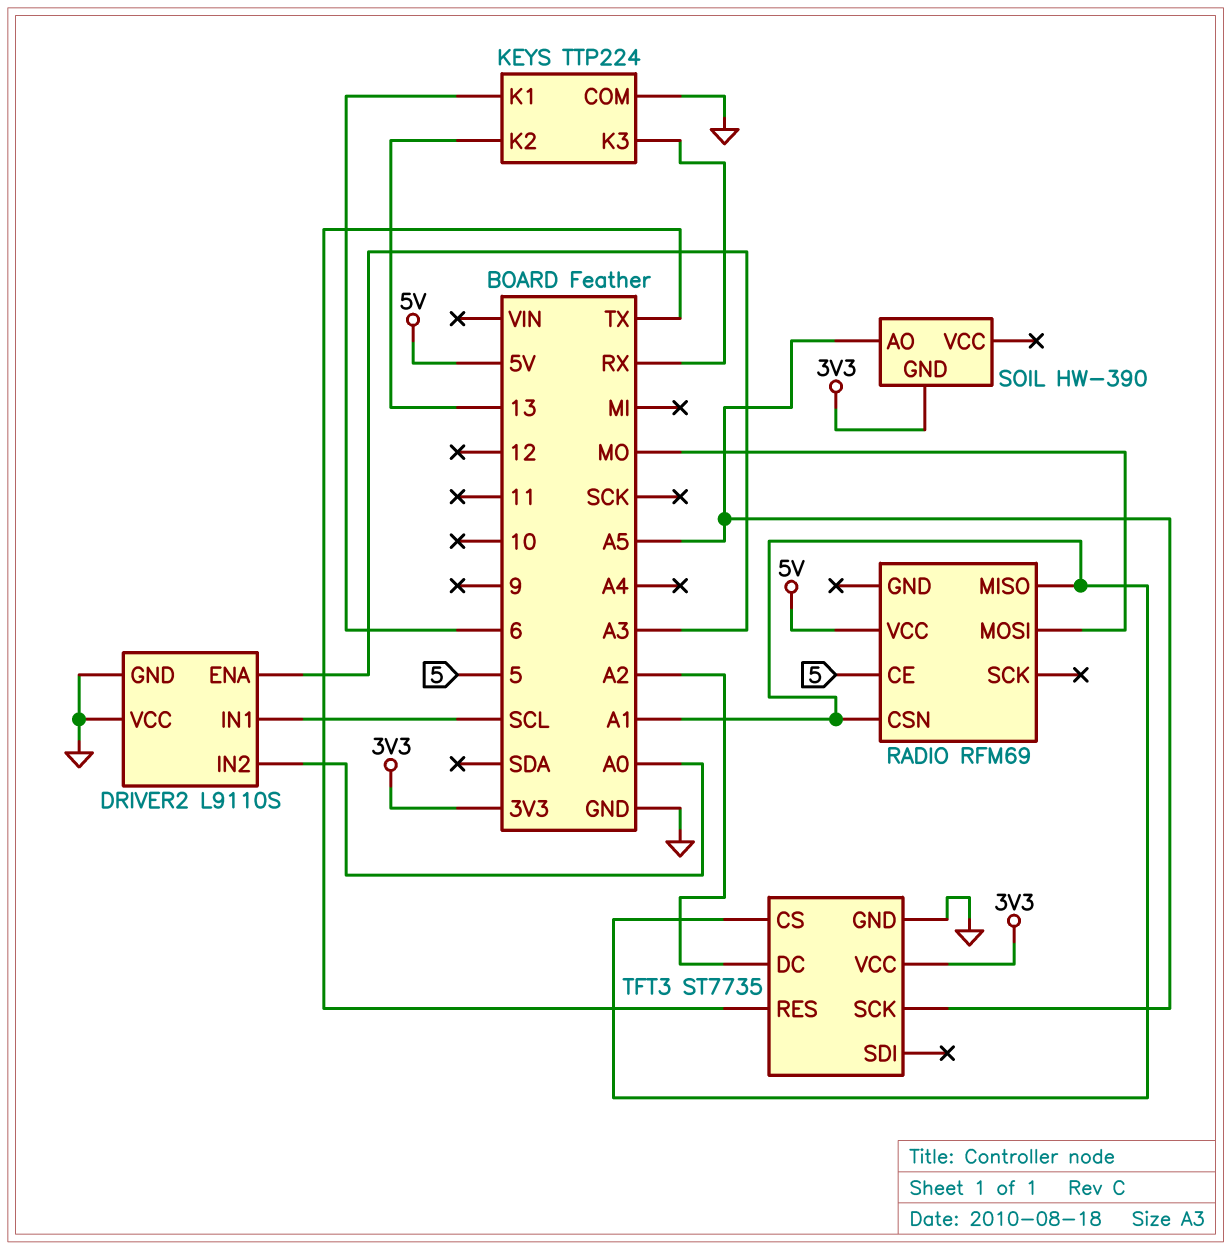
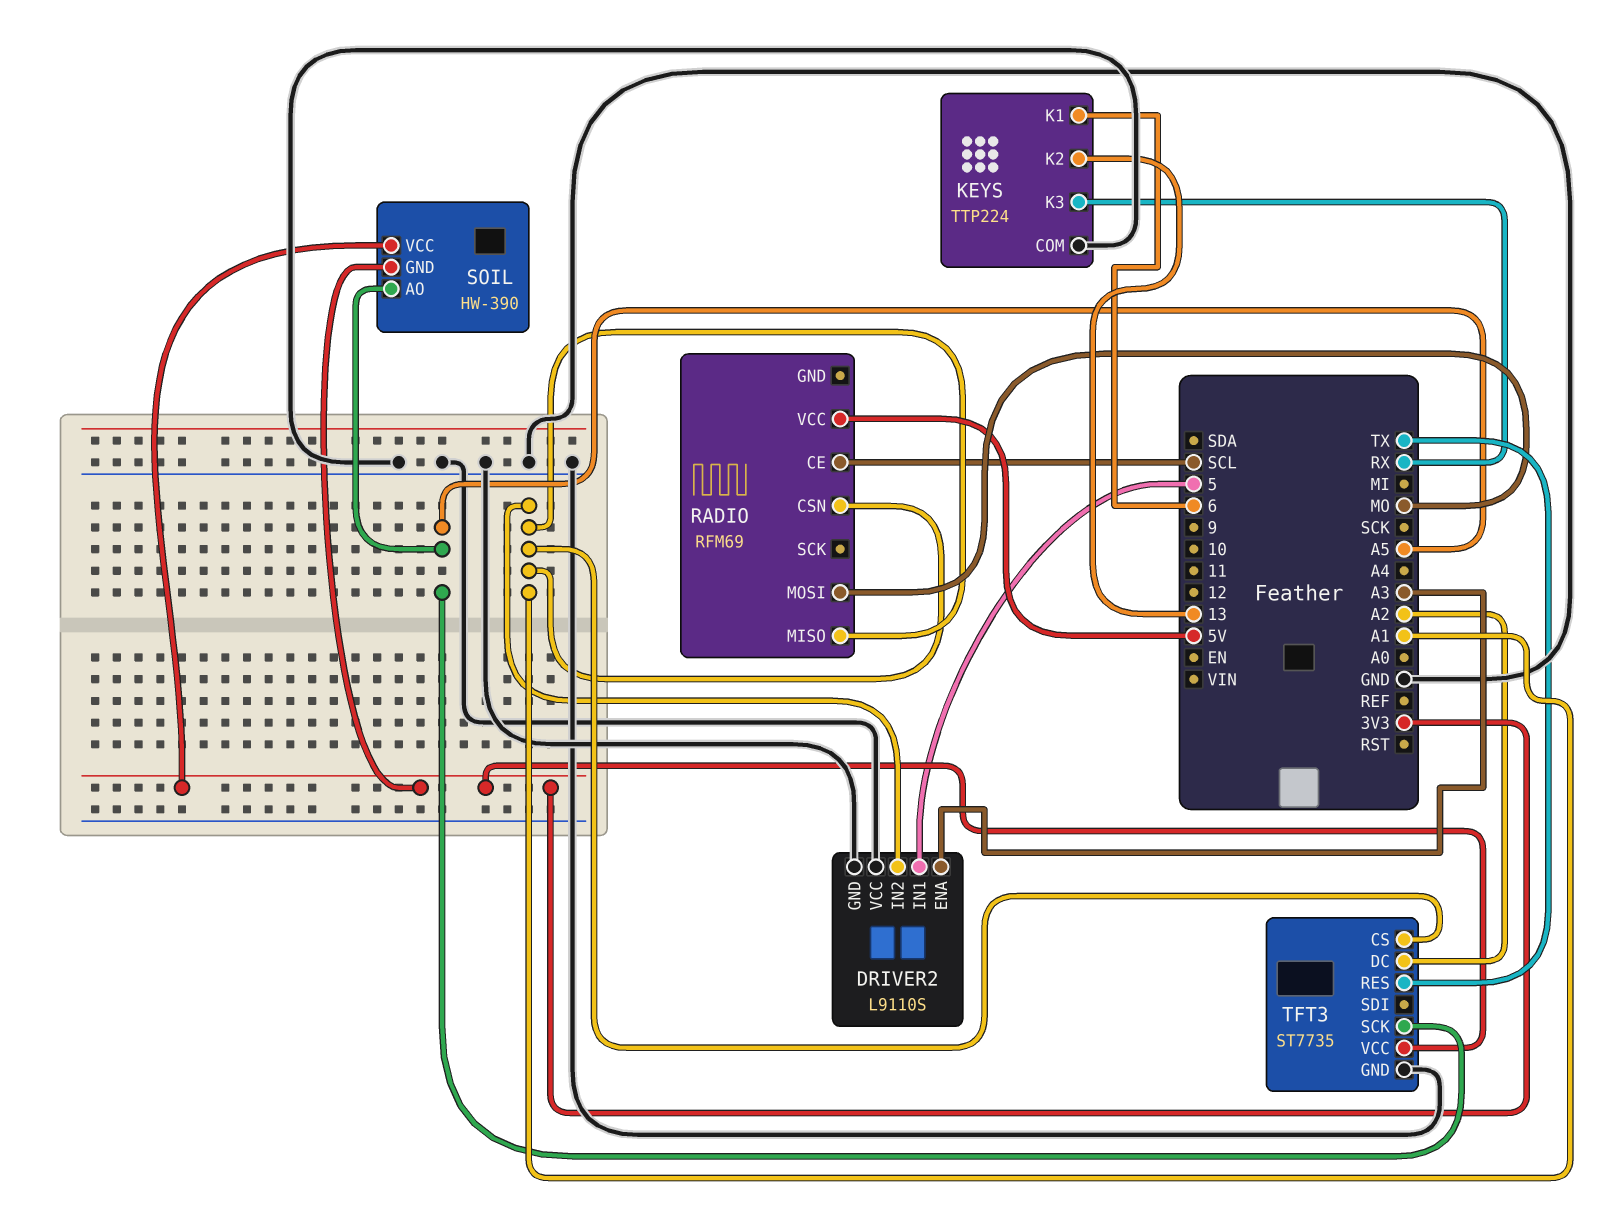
DRIVER2 pin IN1: SCL -> 5
DRIVER2 pin IN2: A0 -> A1
RADIO pin CE: 5 -> SCL
SOIL pin VCC: none -> 3V3

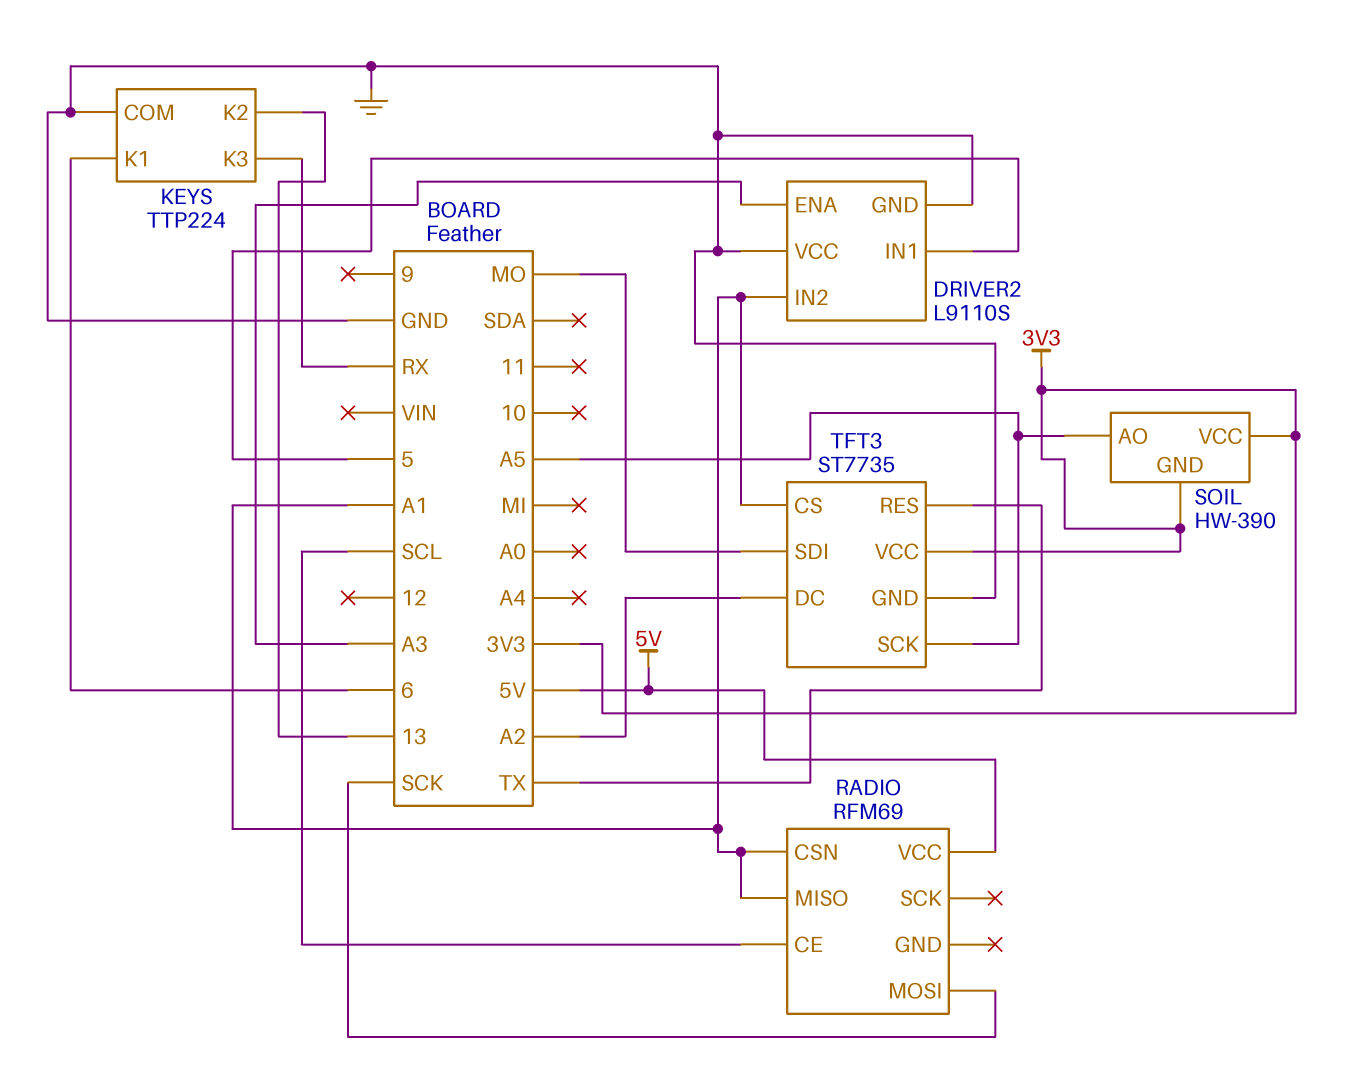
RADIO pin MOSI: MO -> SCK
TFT3 pin SDI: none -> MO

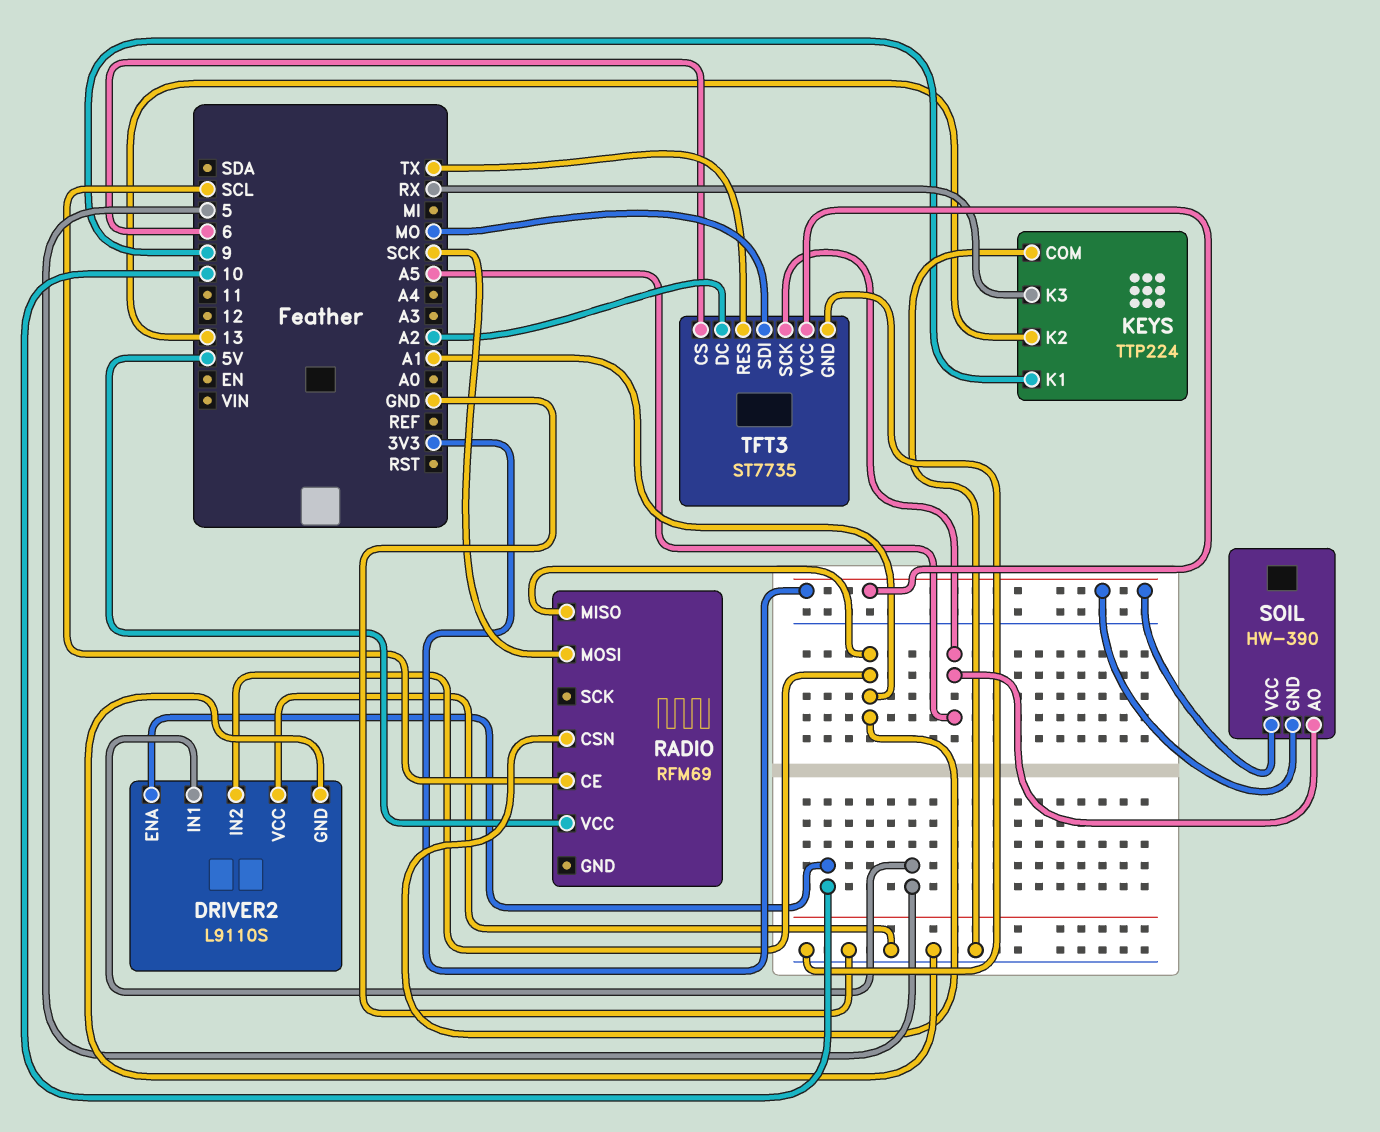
DRIVER2 pin ENA: A3 -> 10
KEYS pin K1: 6 -> 9
TFT3 pin CS: A1 -> 6

